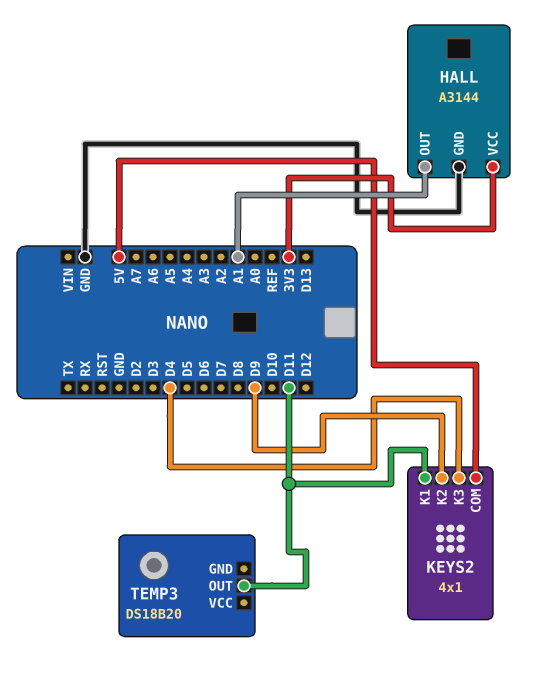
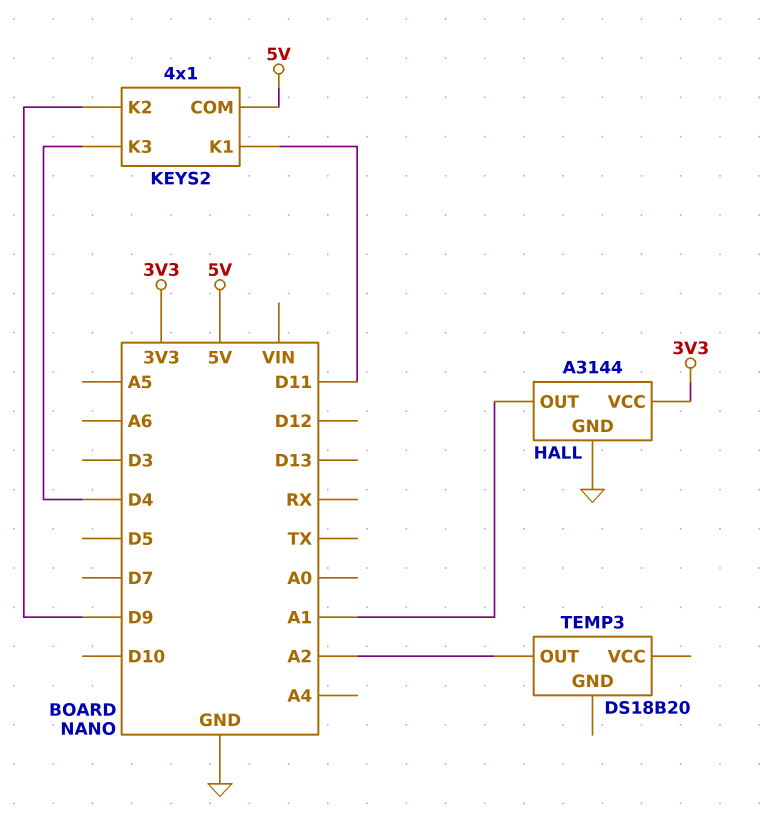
TEMP3 pin OUT: D11 -> A2

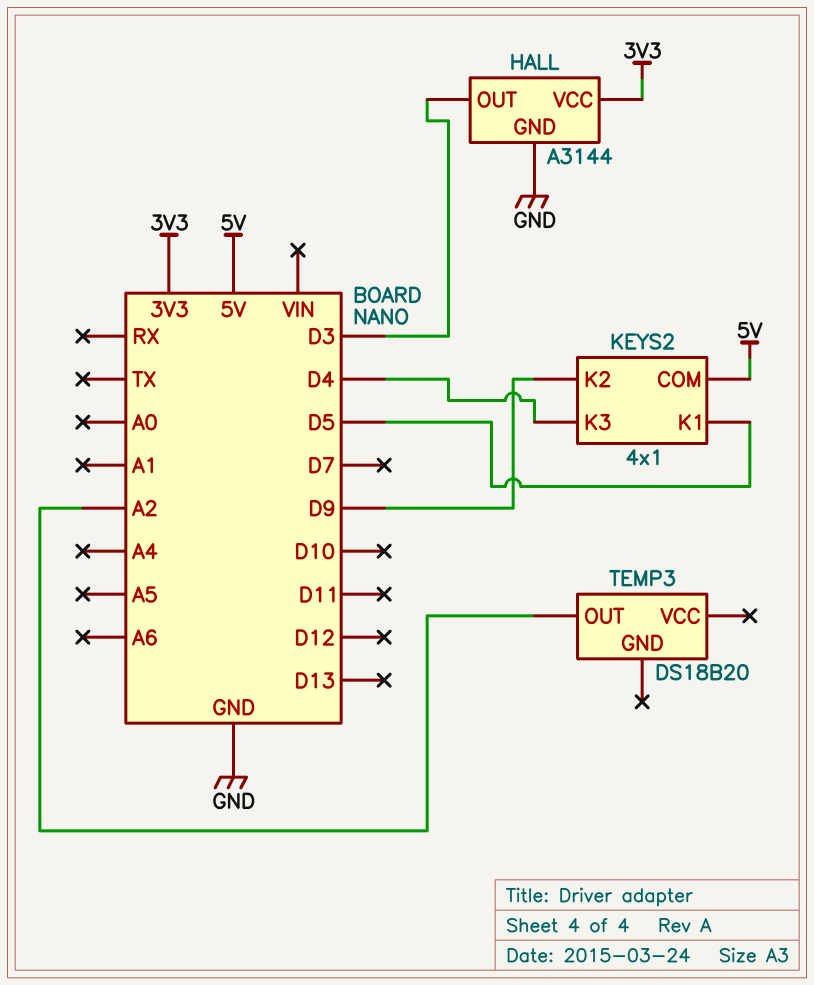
HALL pin OUT: A1 -> D3
KEYS2 pin K1: D11 -> D5

